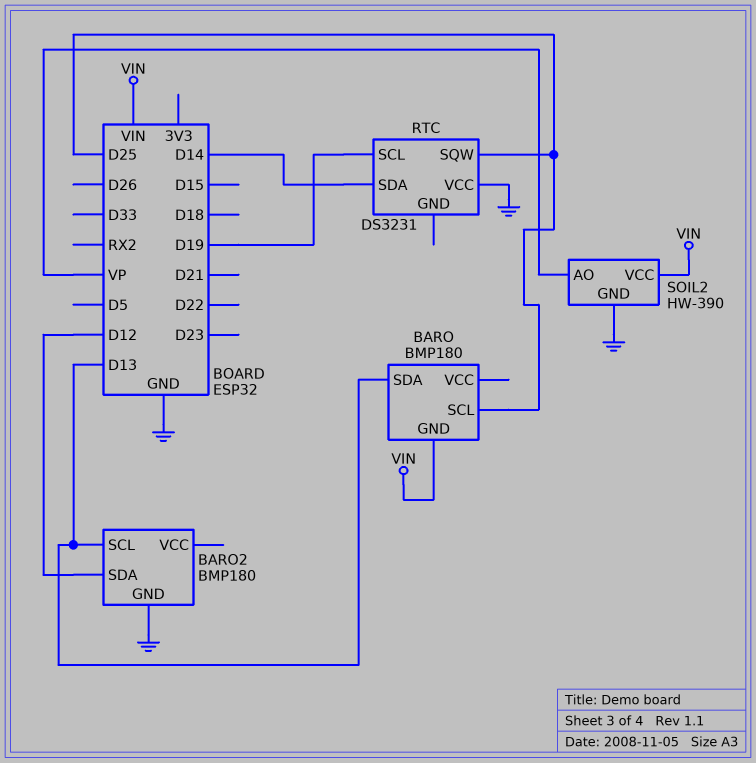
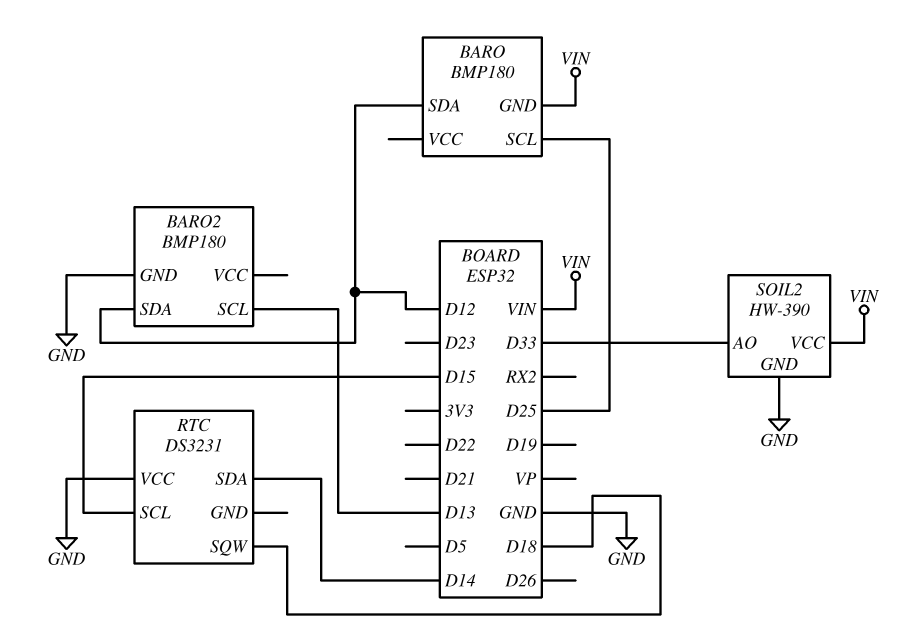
BARO pin SDA: D13 -> D12
RTC pin SCL: D19 -> D15
RTC pin SQW: D25 -> D18
SOIL2 pin AO: VP -> D33

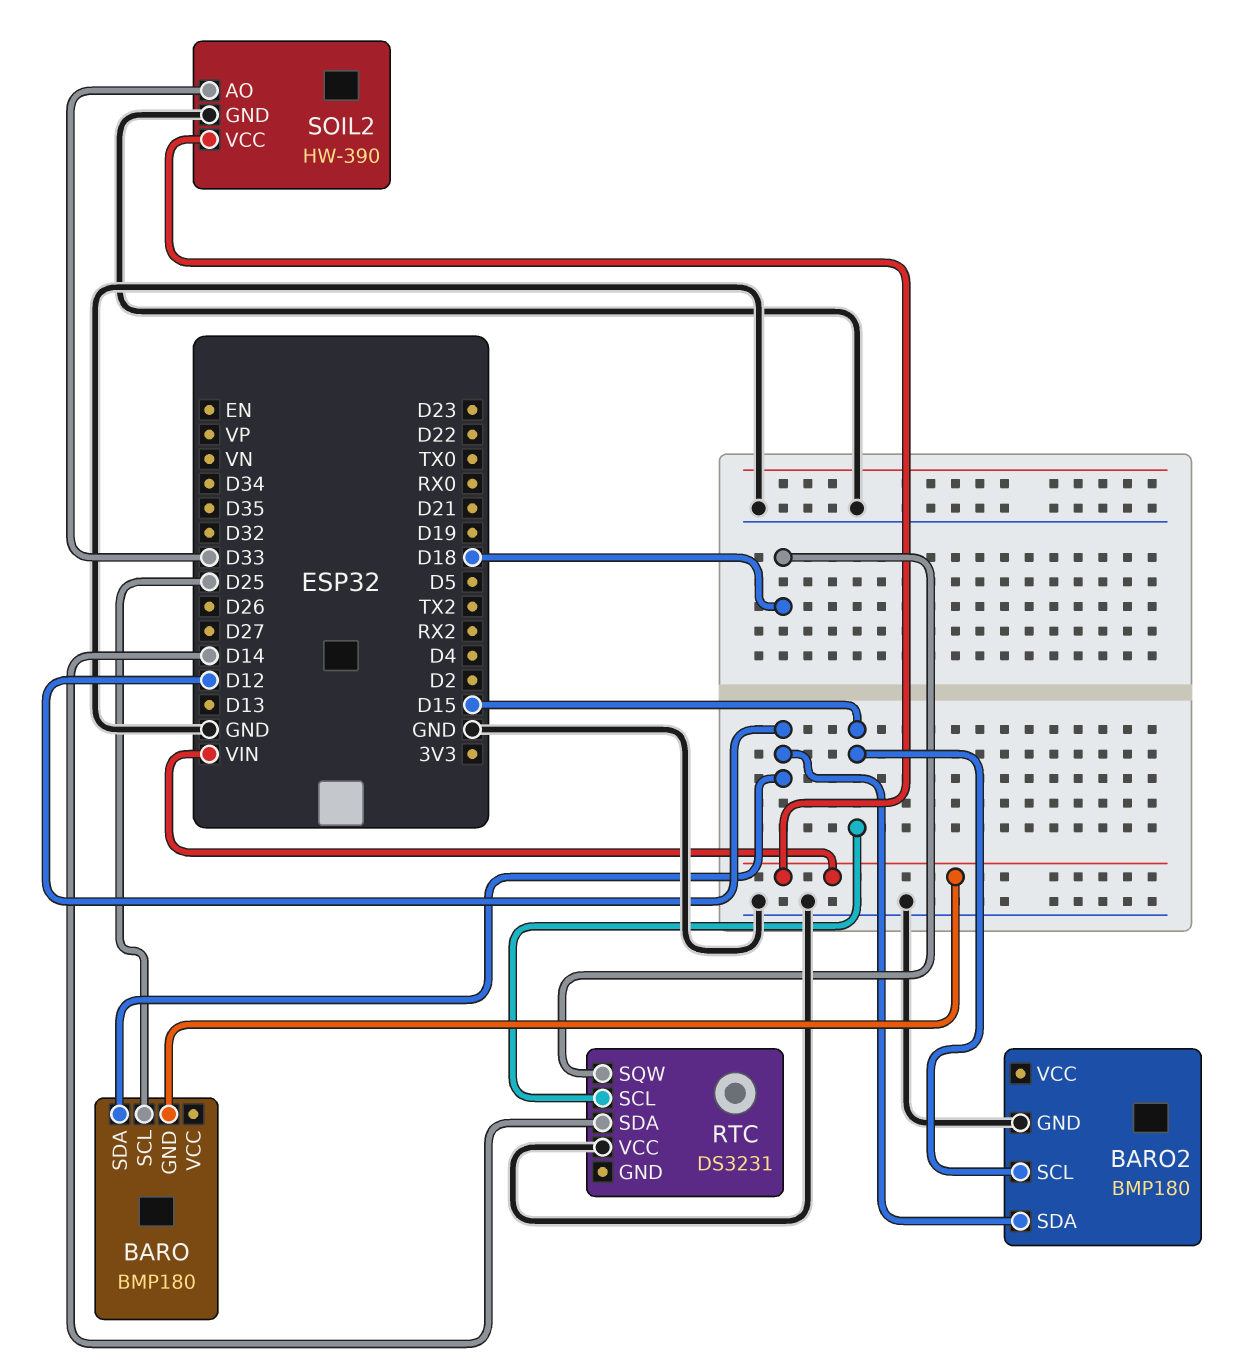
BARO2 pin SCL: D13 -> D15

